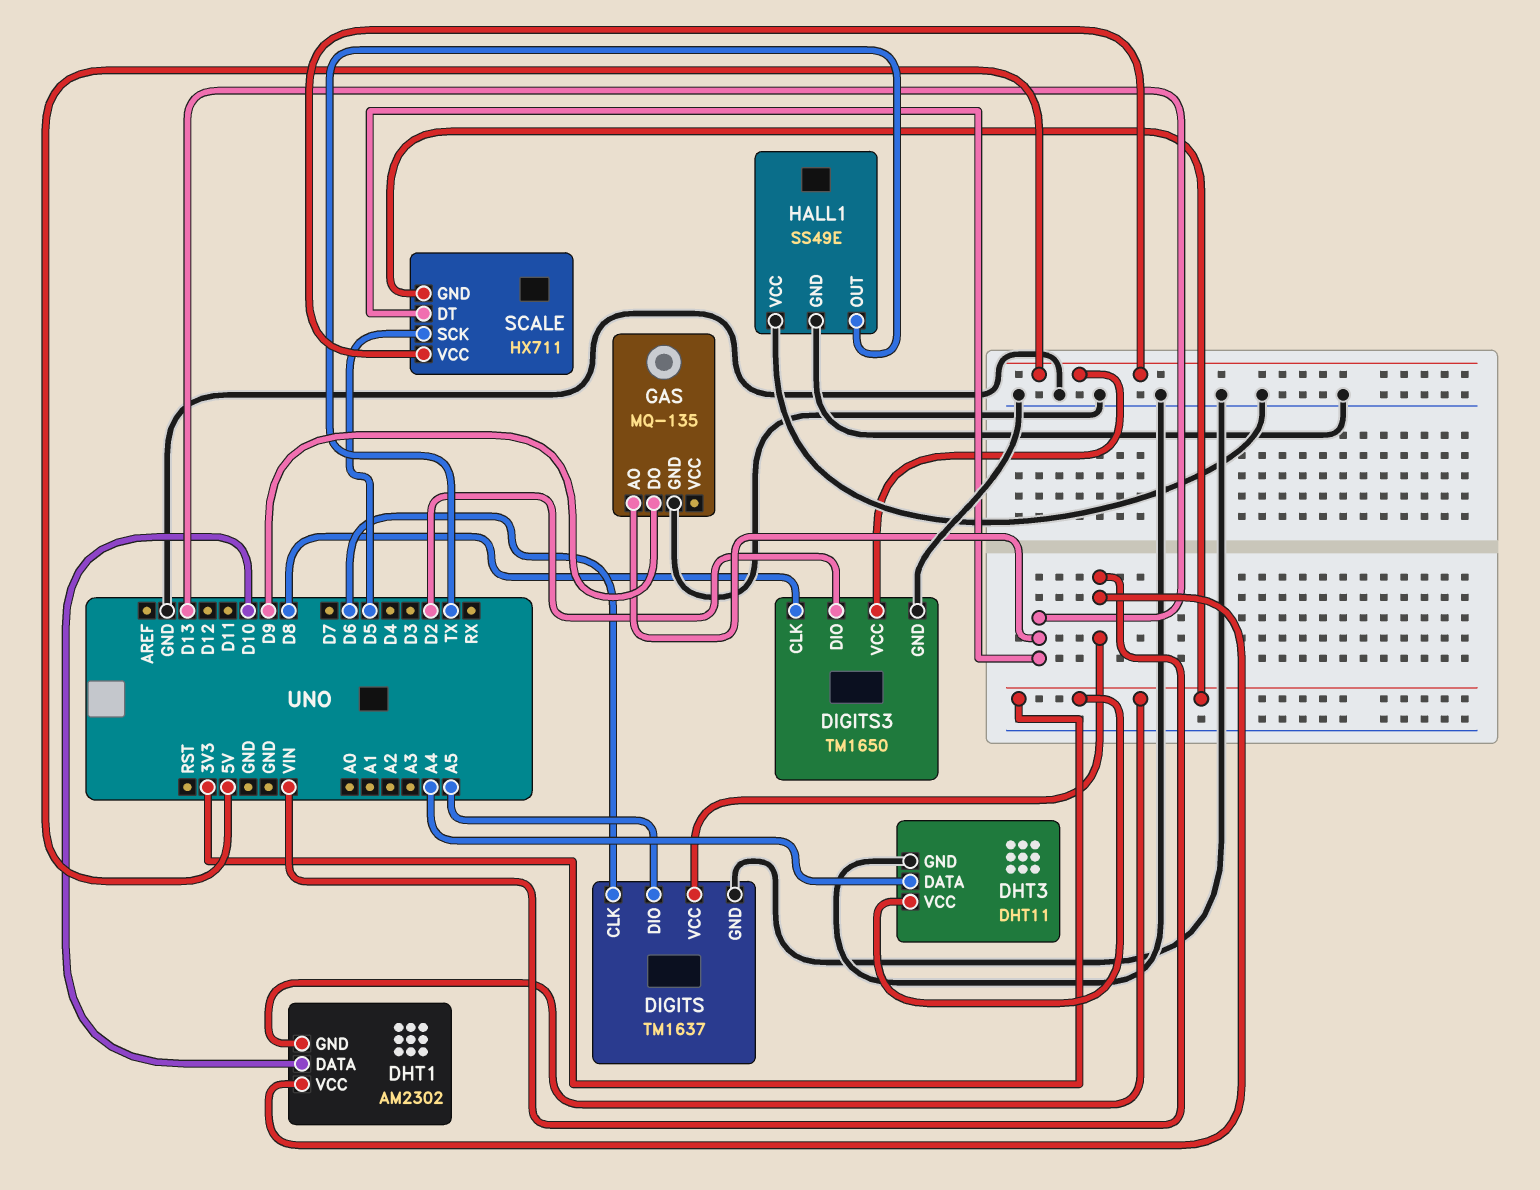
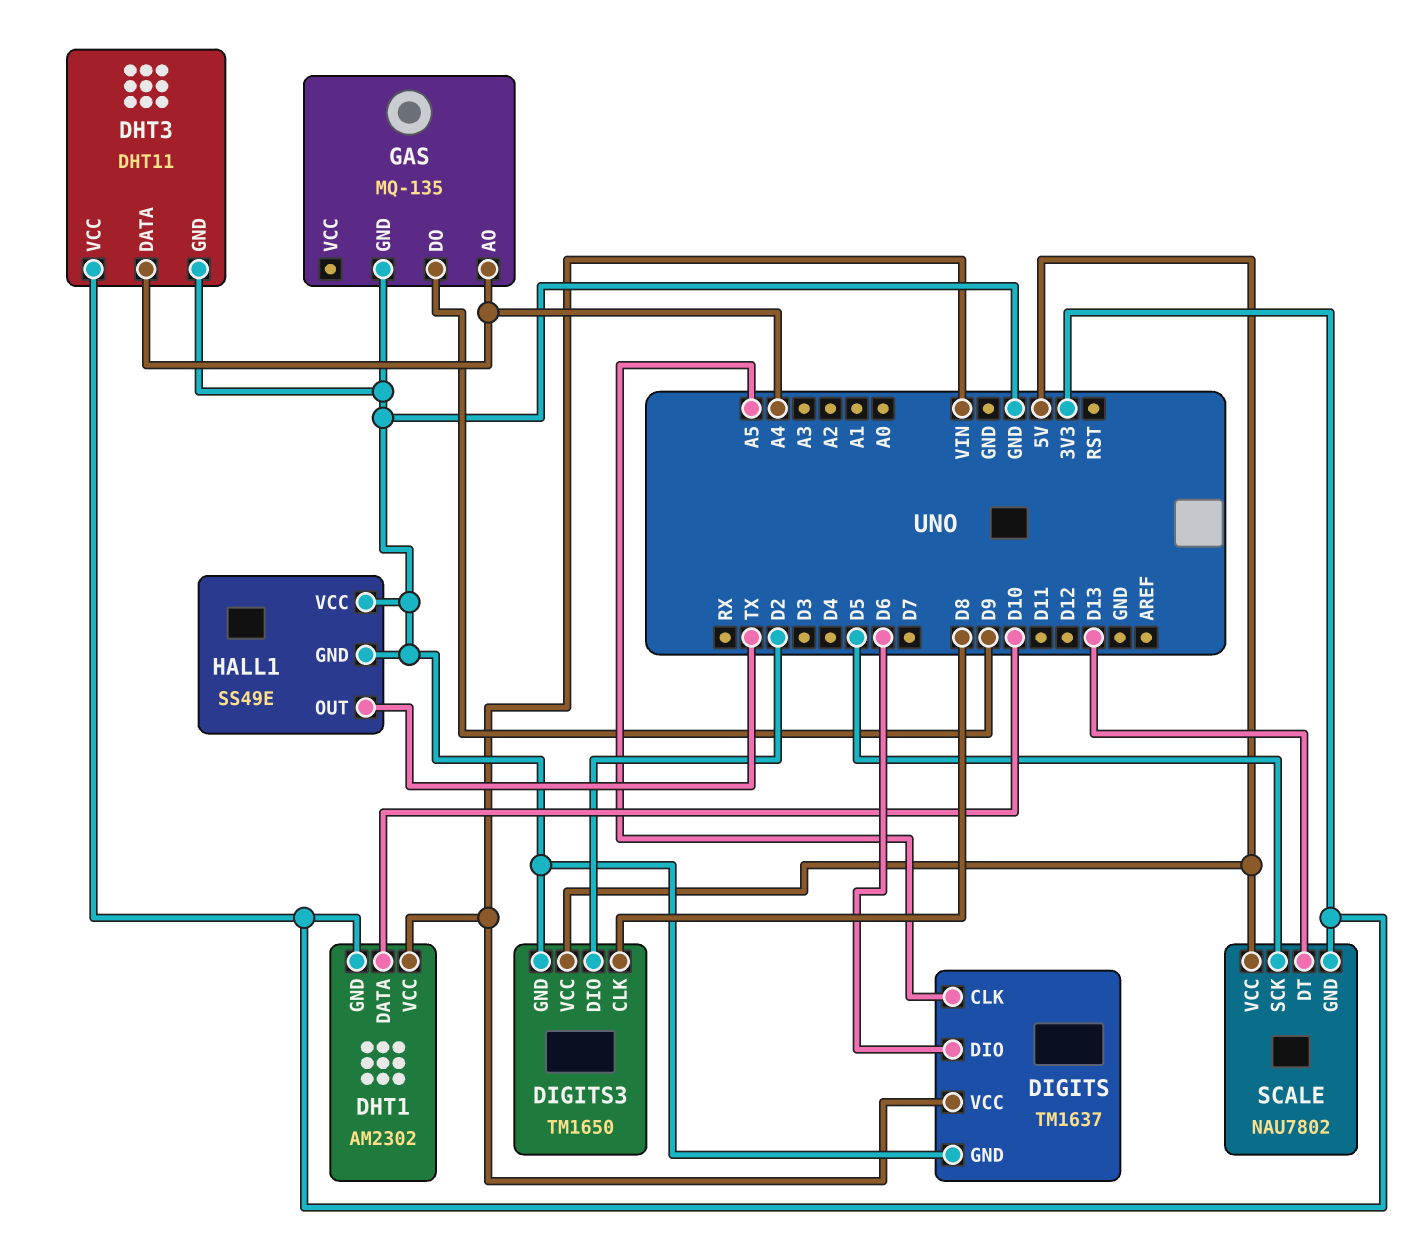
DIGITS pin CLK: D6 -> A5
DIGITS pin DIO: A5 -> D6
GAS pin AO: D13 -> A4
SCALE: HX711 -> NAU7802

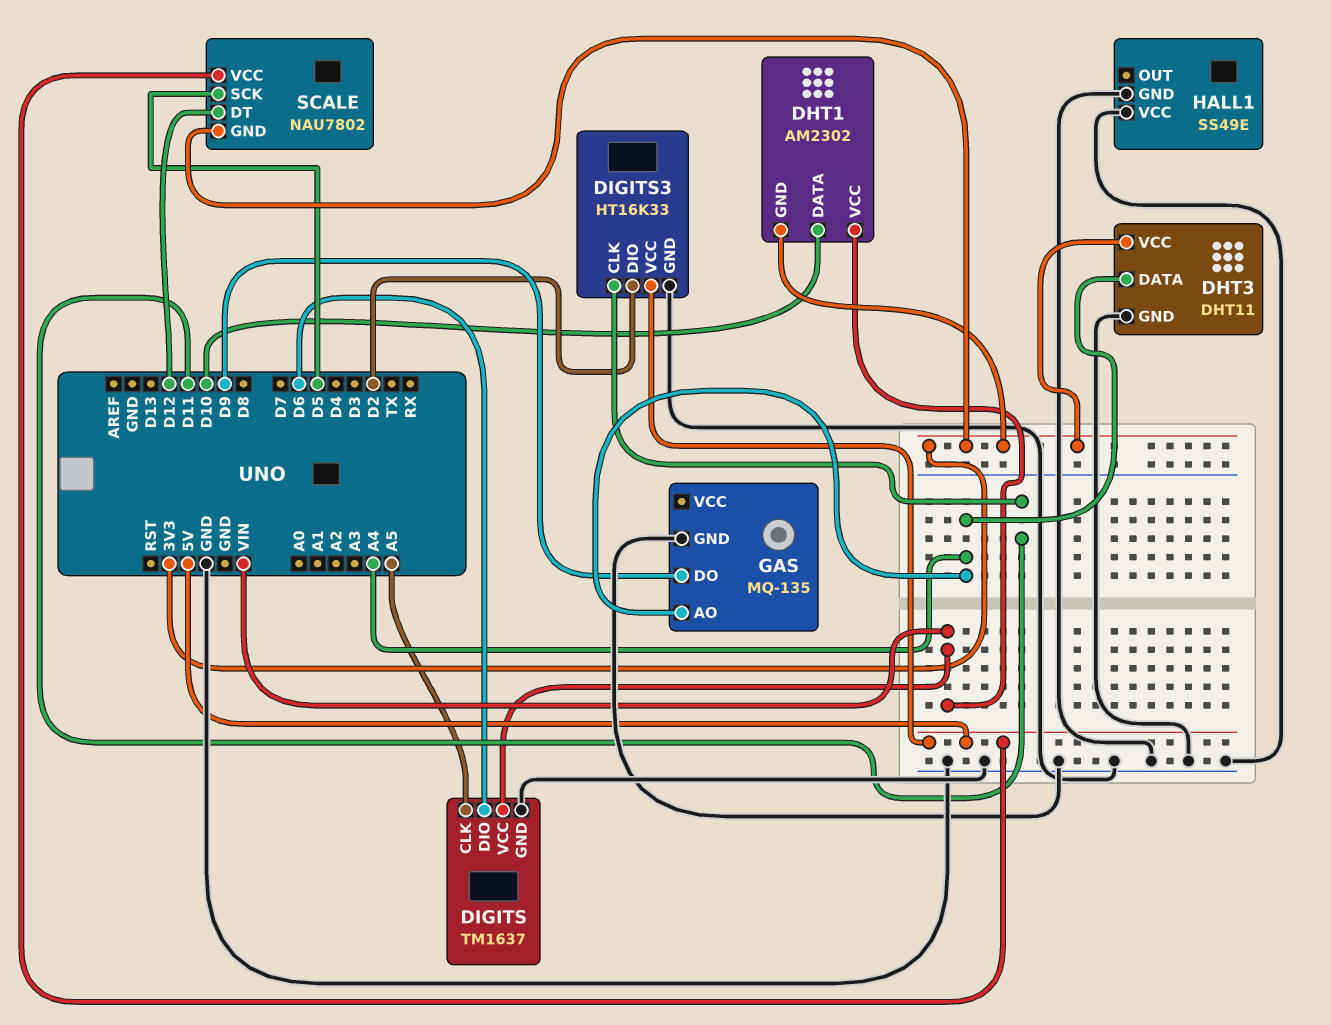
DIGITS3: TM1650 -> HT16K33
DIGITS3 pin CLK: D8 -> D11
HALL1 pin OUT: TX -> none
SCALE pin DT: D13 -> D12

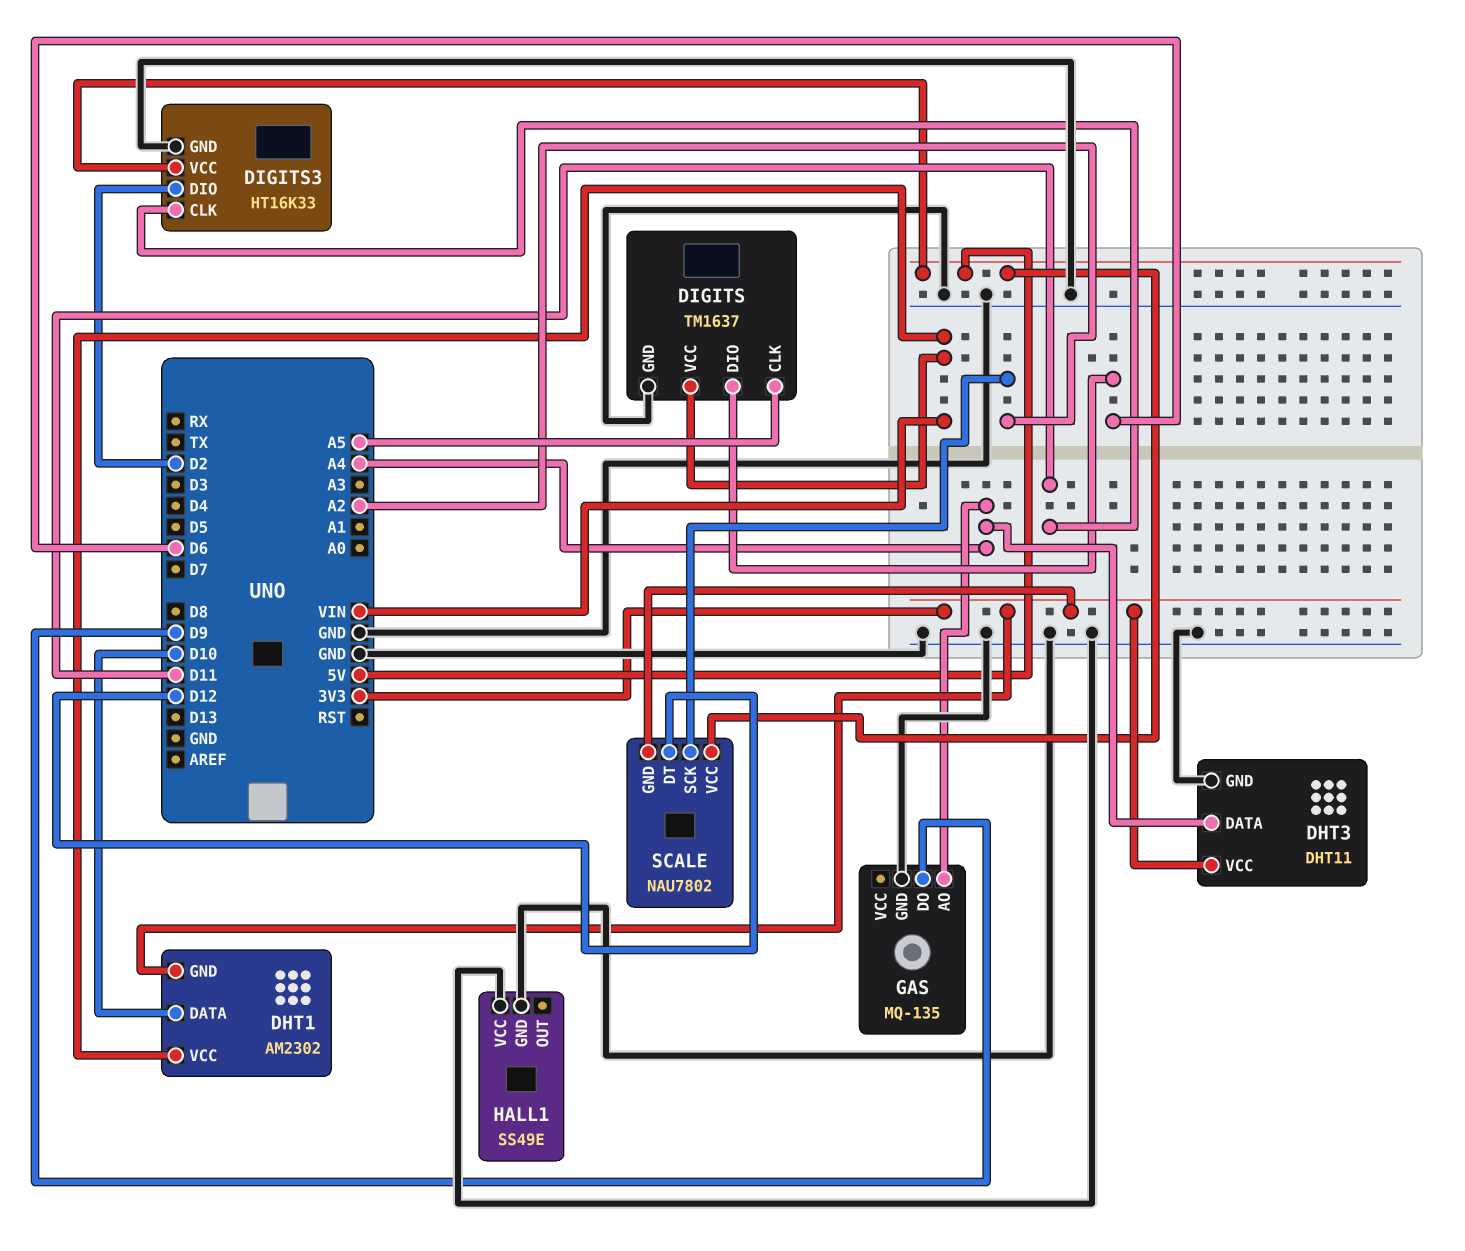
SCALE pin SCK: D5 -> A2

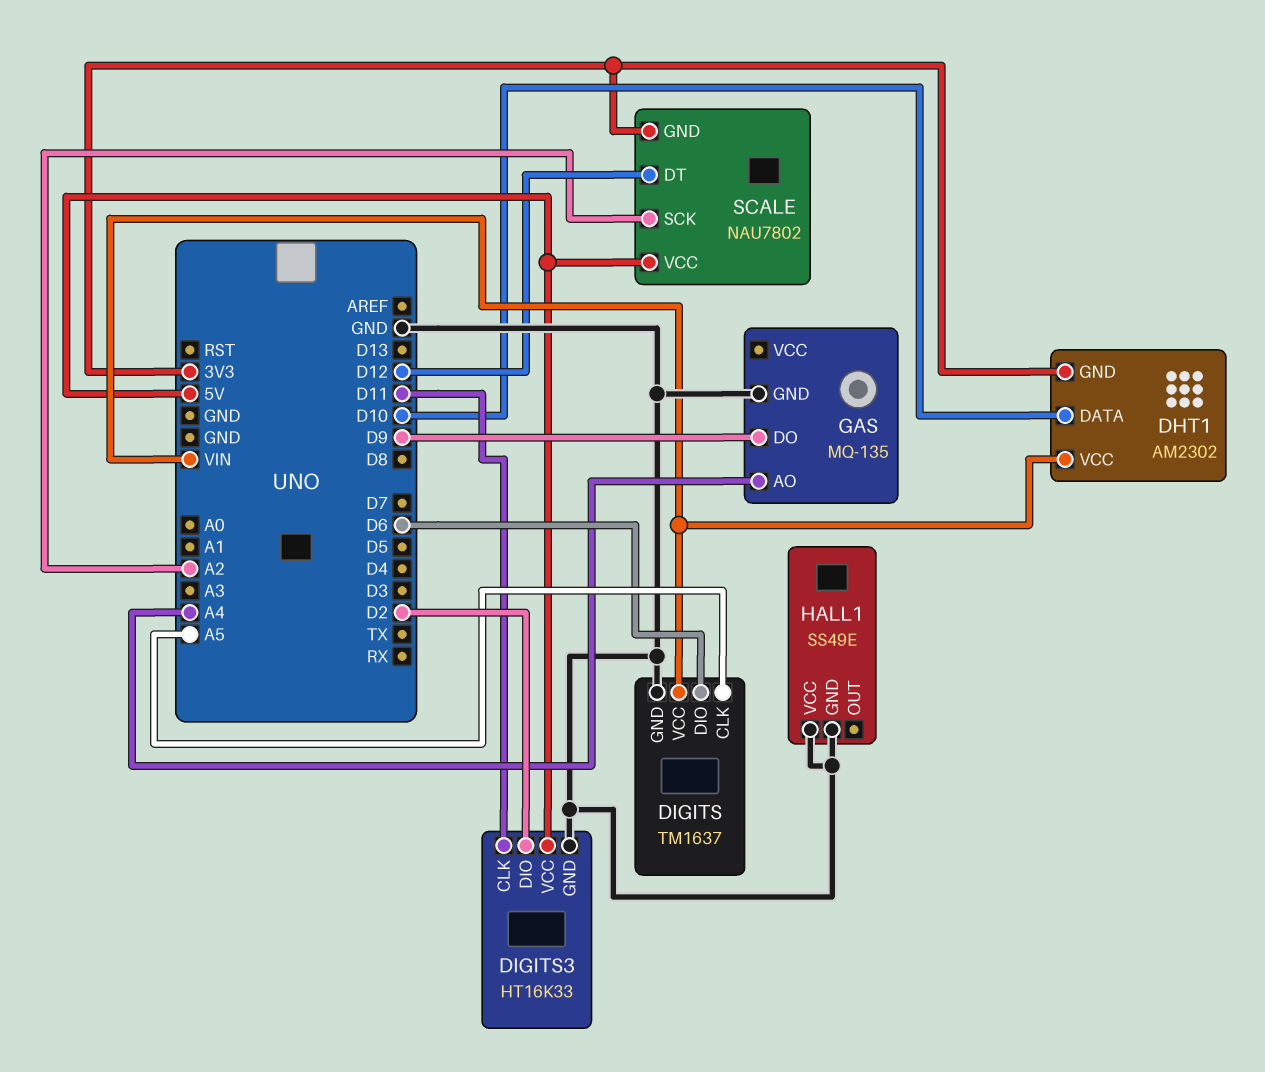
DHT3: DHT11 -> none
DHT3 pin DATA: A4 -> none
DHT3 pin GND: GND -> none
DHT3 pin VCC: 3V3 -> none

